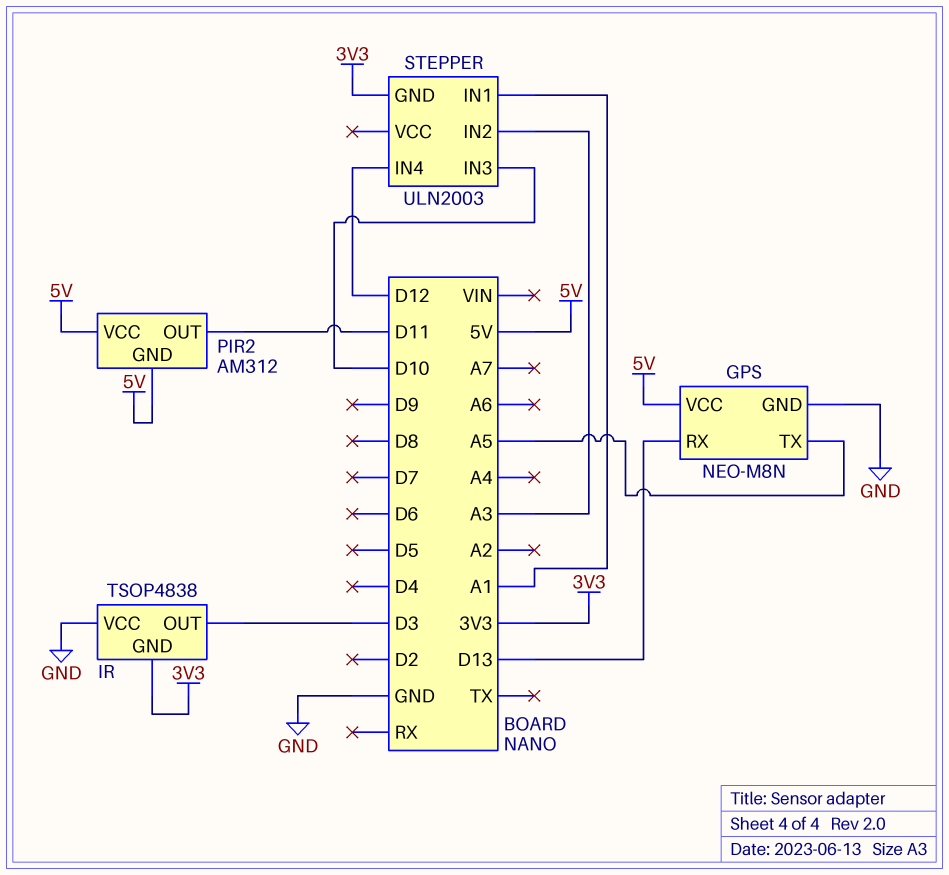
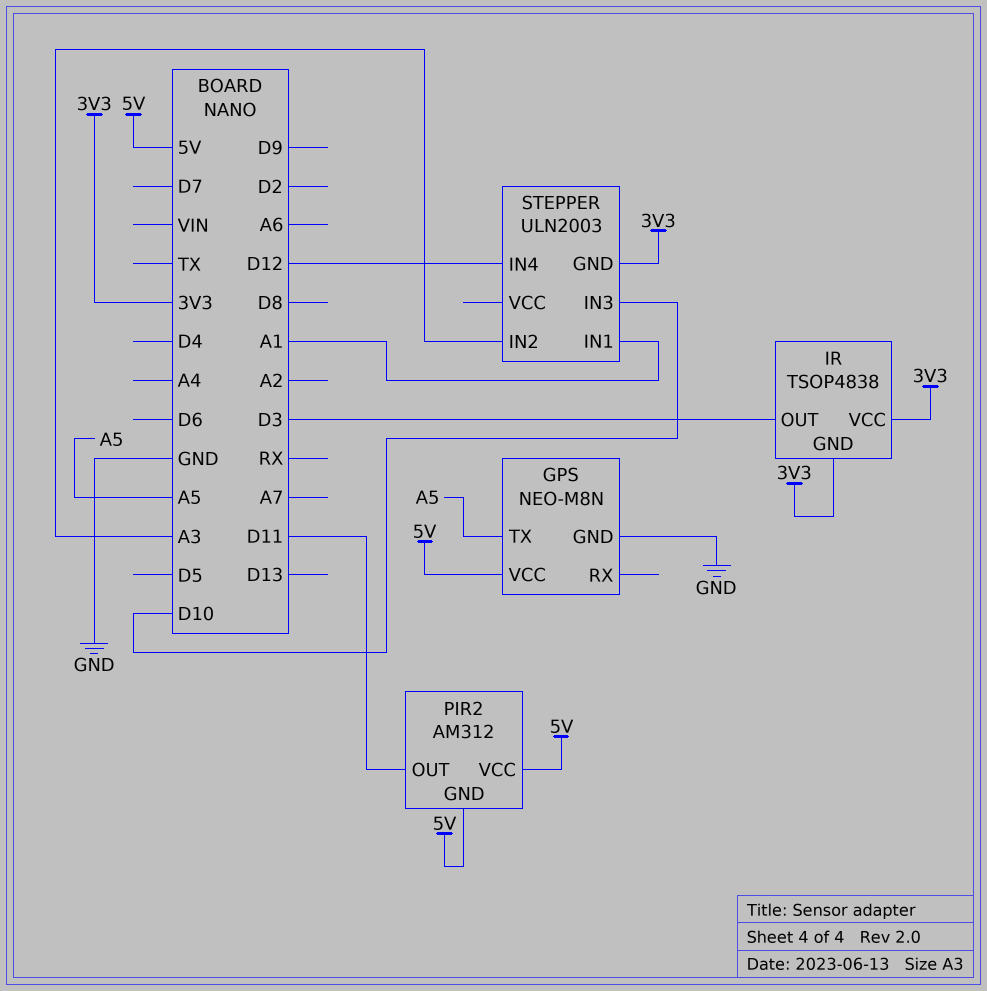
GPS pin RX: D13 -> none
IR pin VCC: GND -> 3V3

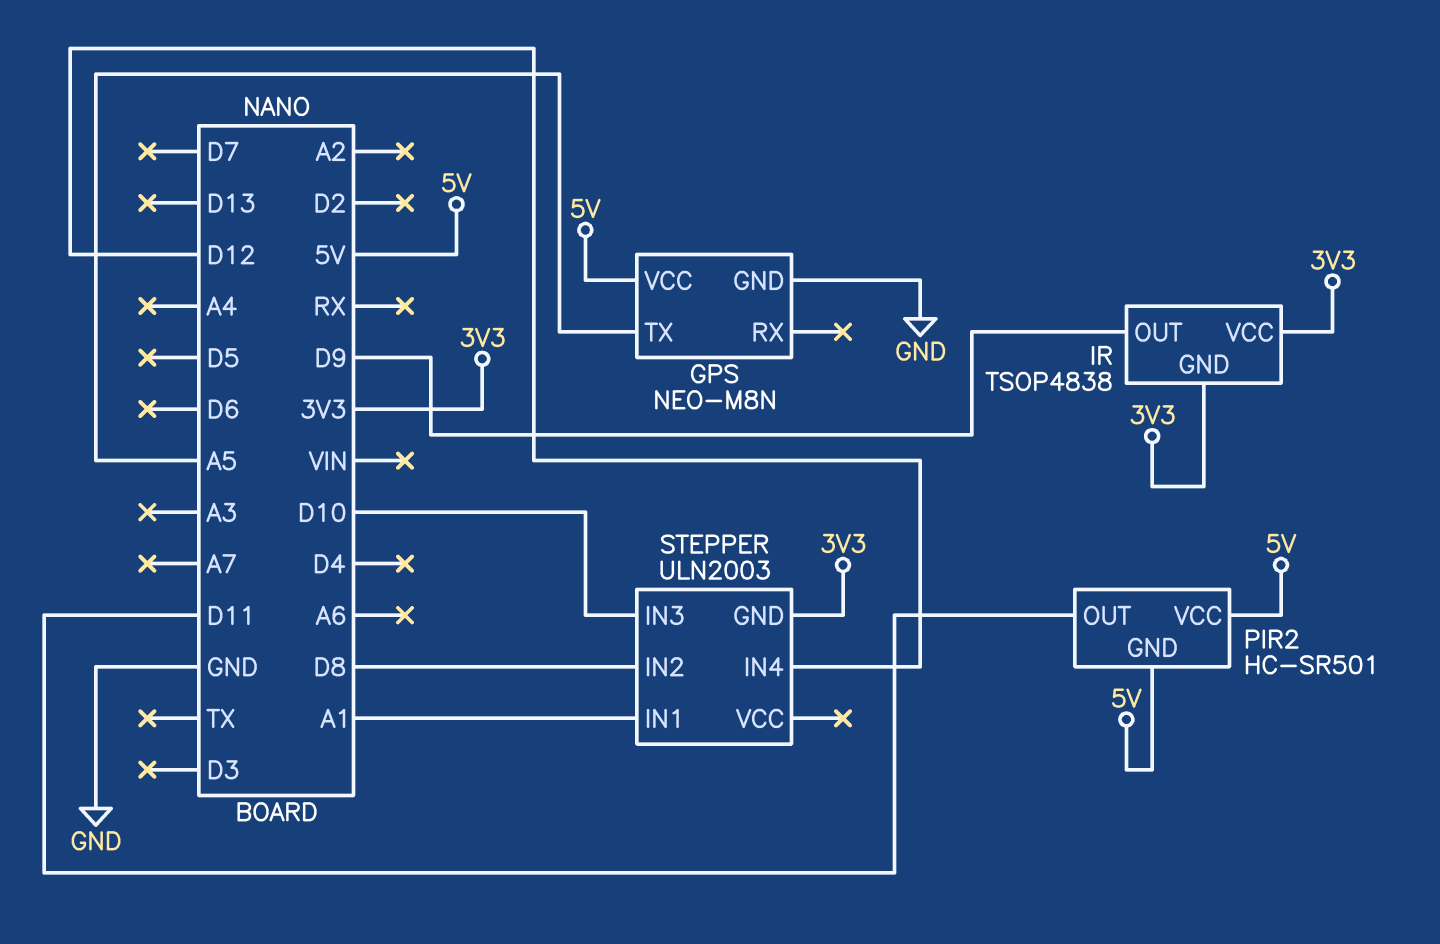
IR pin OUT: D3 -> D9
PIR2: AM312 -> HC-SR501
STEPPER pin IN2: A3 -> D8

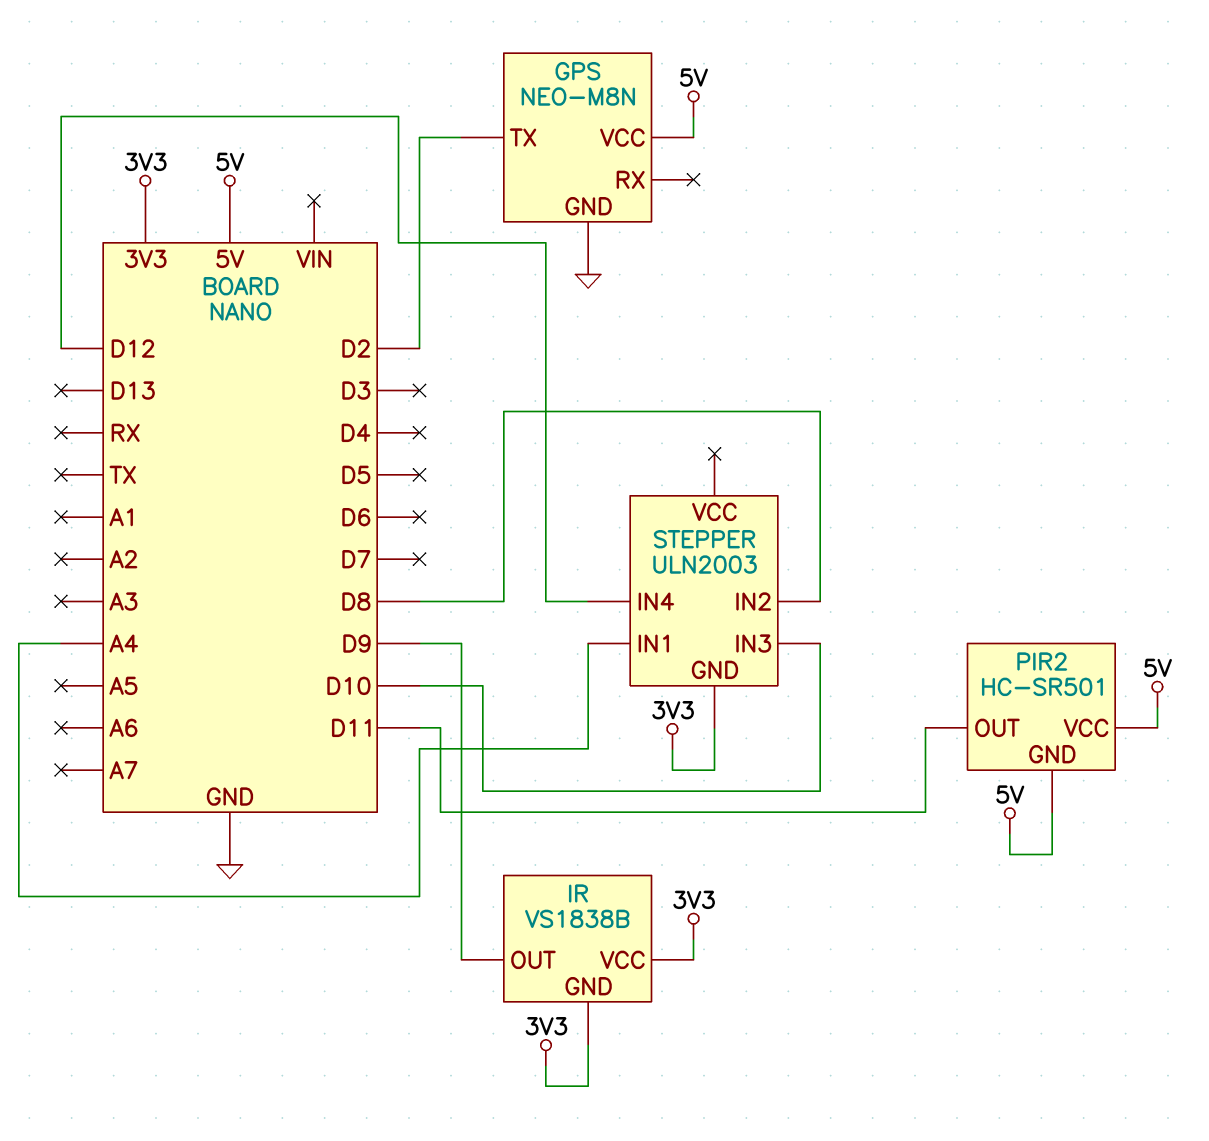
GPS pin TX: A5 -> D2
IR: TSOP4838 -> VS1838B
STEPPER pin IN1: A1 -> A4

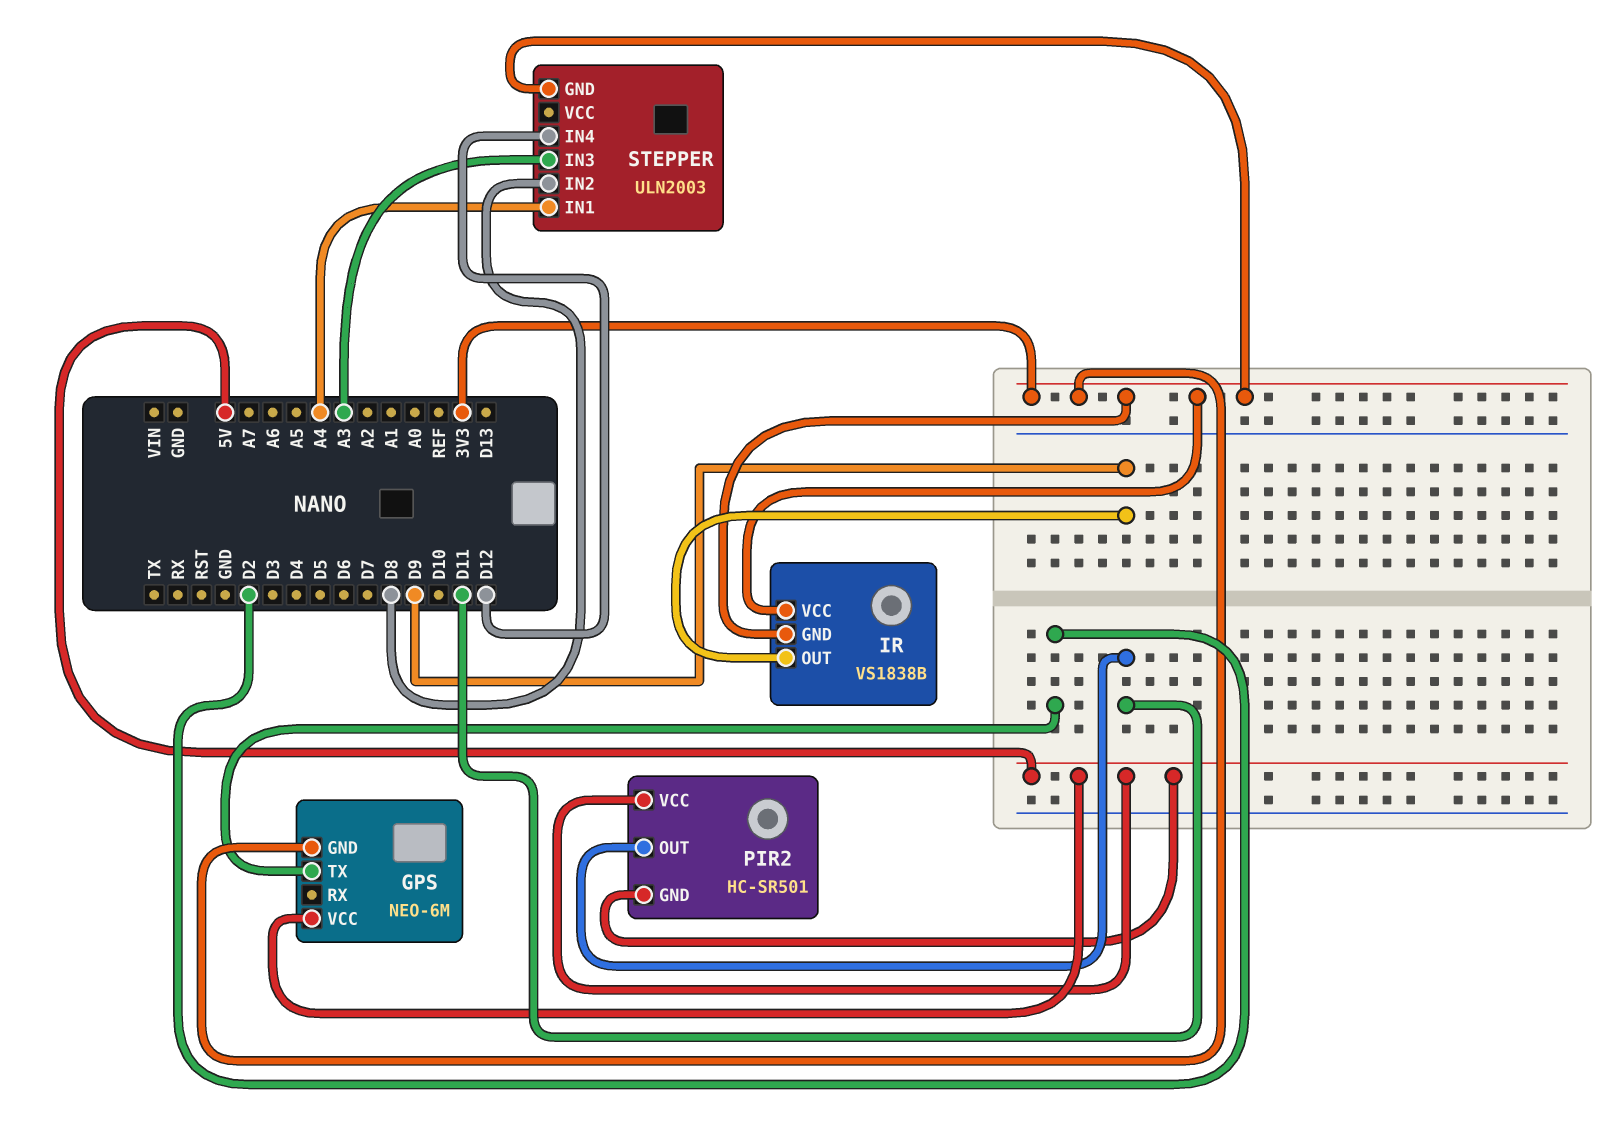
GPS: NEO-M8N -> NEO-6M
GPS pin GND: GND -> 3V3
STEPPER pin IN3: D10 -> A3

